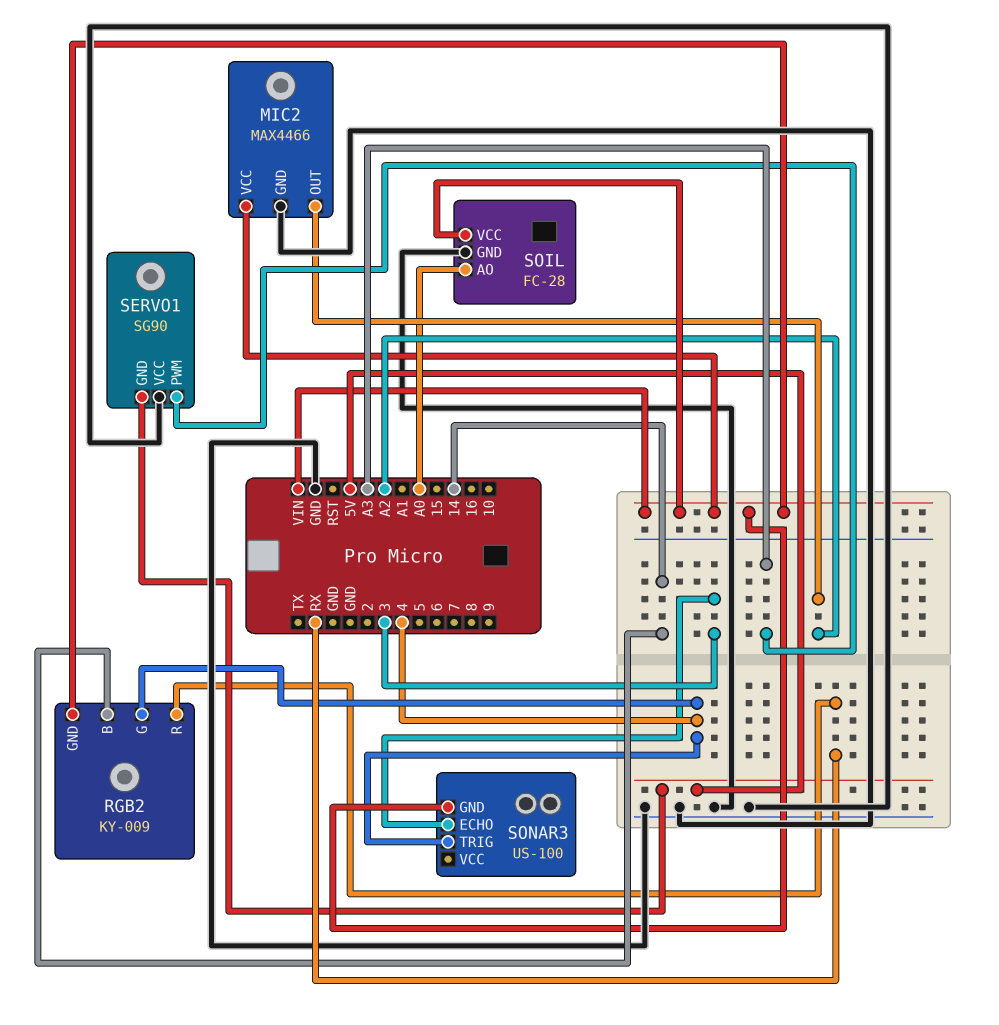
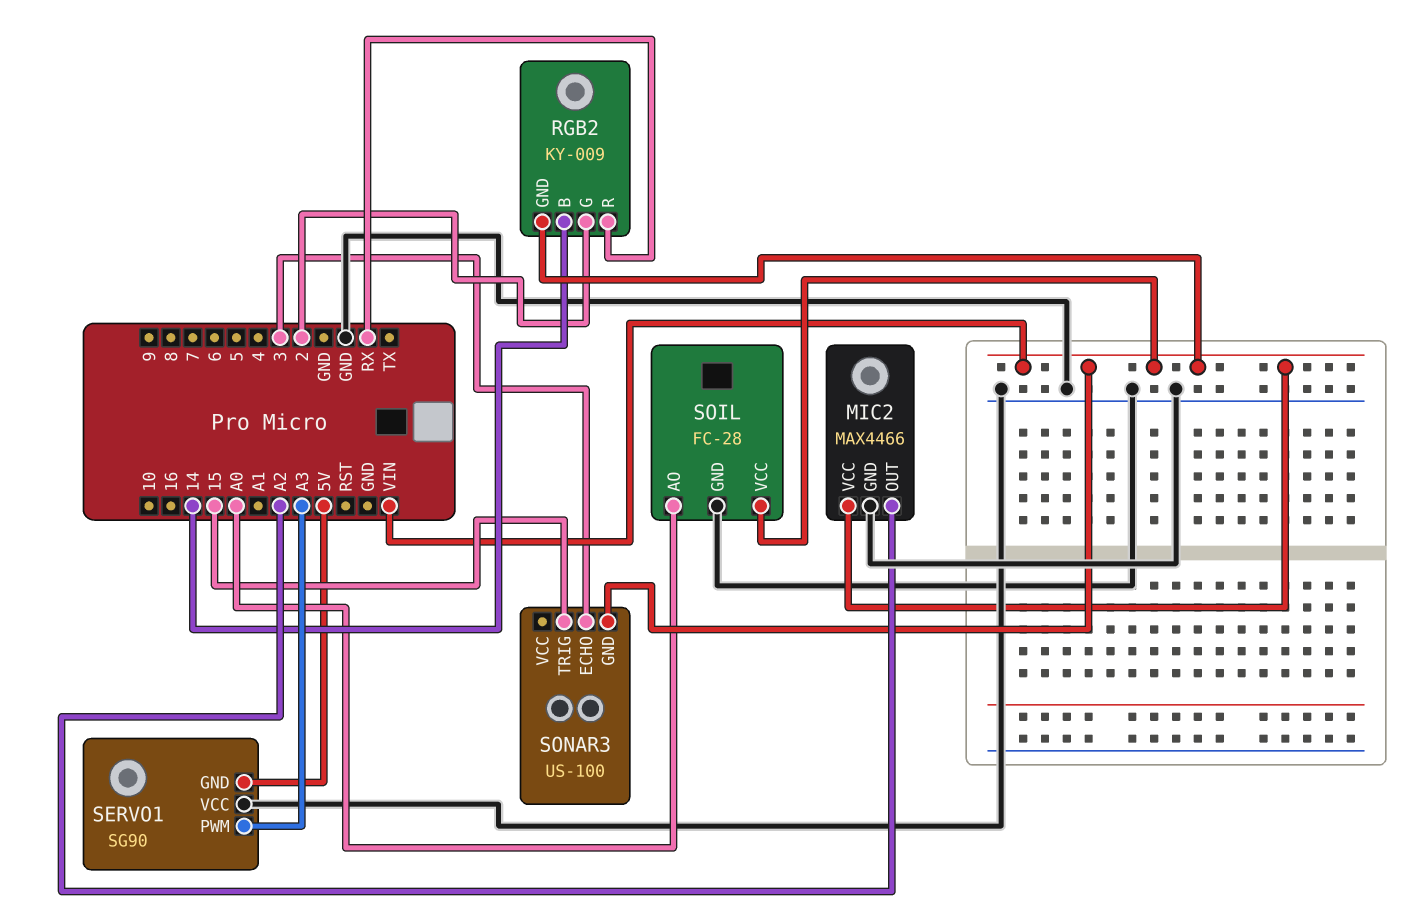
RGB2 pin G: 4 -> 2
SONAR3 pin TRIG: 4 -> 15

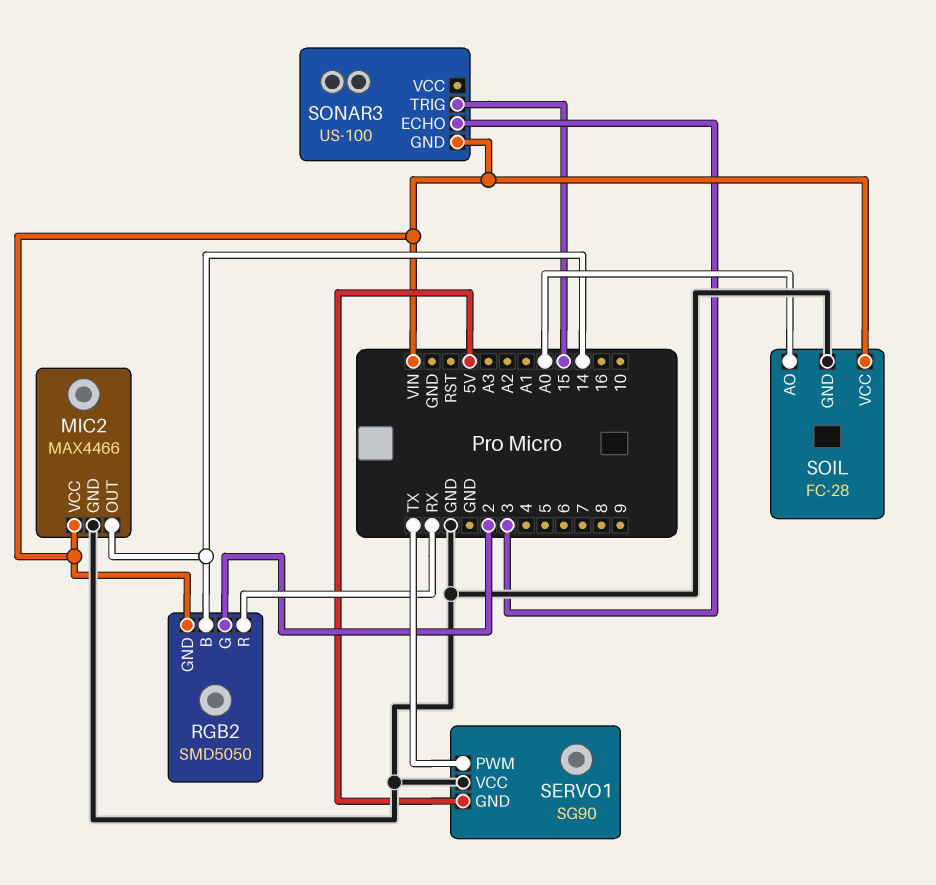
MIC2 pin OUT: A2 -> 14
RGB2: KY-009 -> SMD5050
SERVO1 pin PWM: A3 -> TX

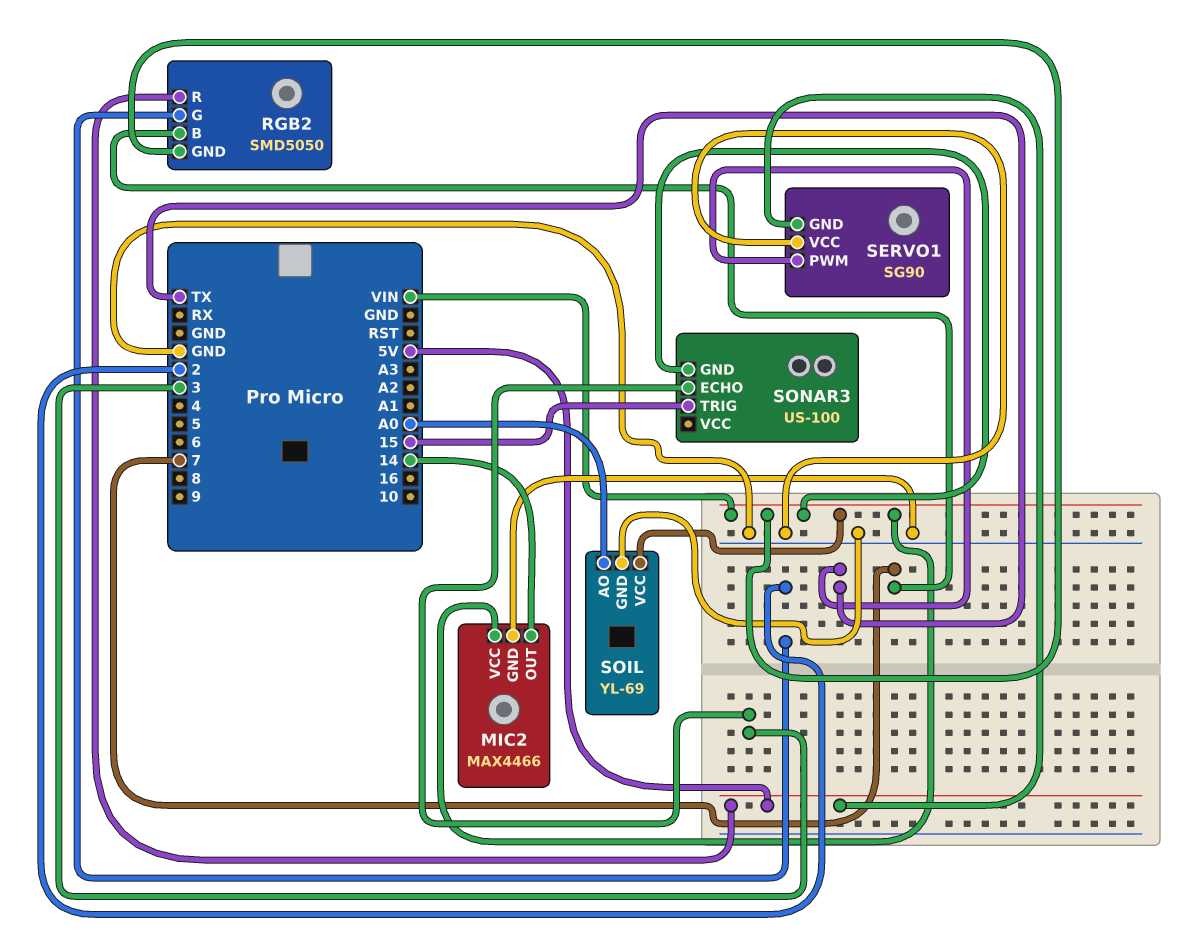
RGB2 pin B: 14 -> 7
RGB2 pin R: RX -> 5V
SOIL: FC-28 -> YL-69

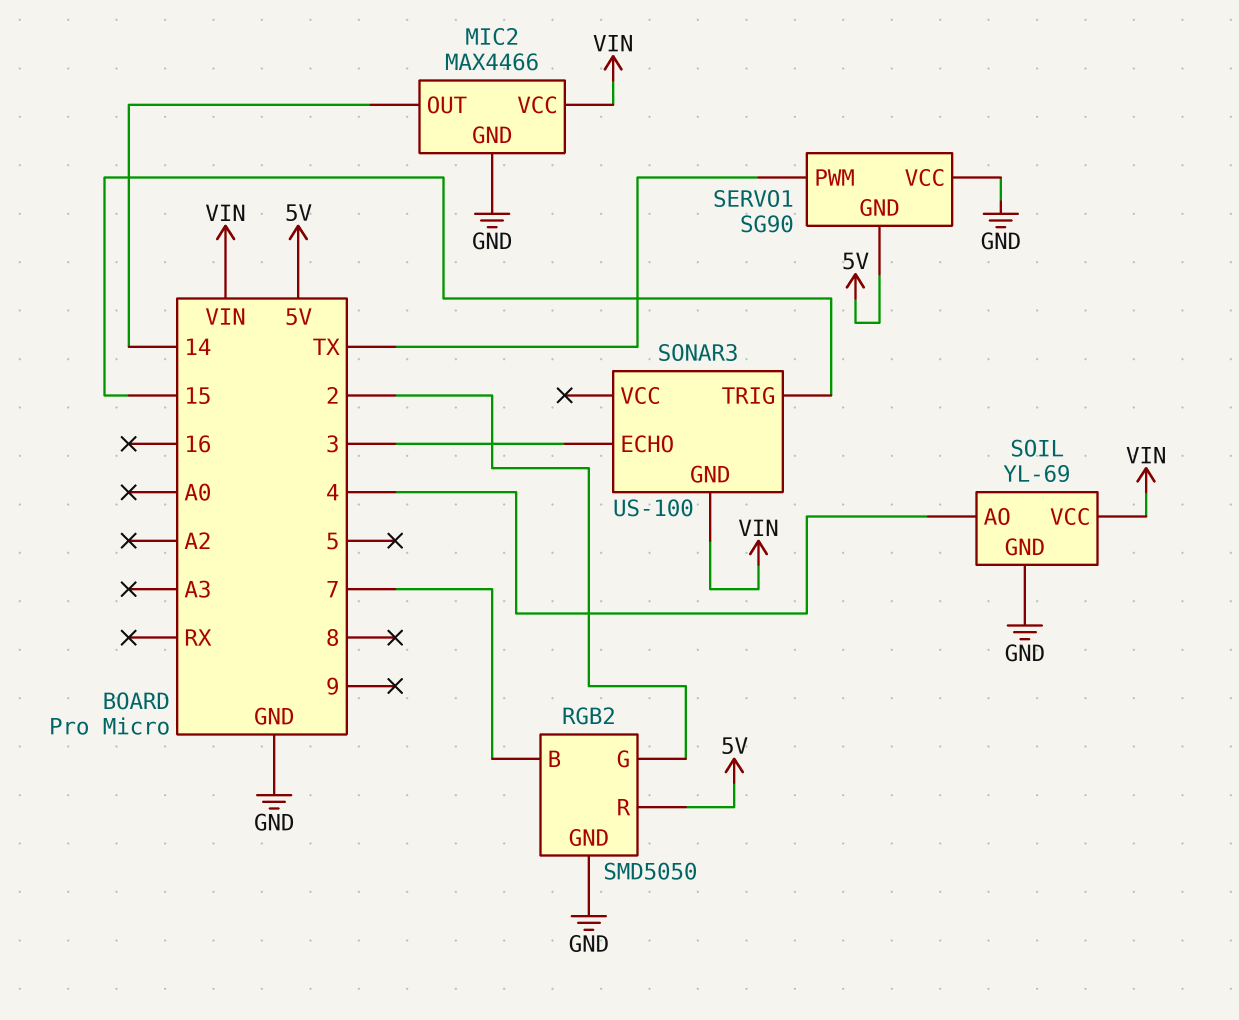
RGB2 pin GND: VIN -> GND
SOIL pin AO: A0 -> 4

